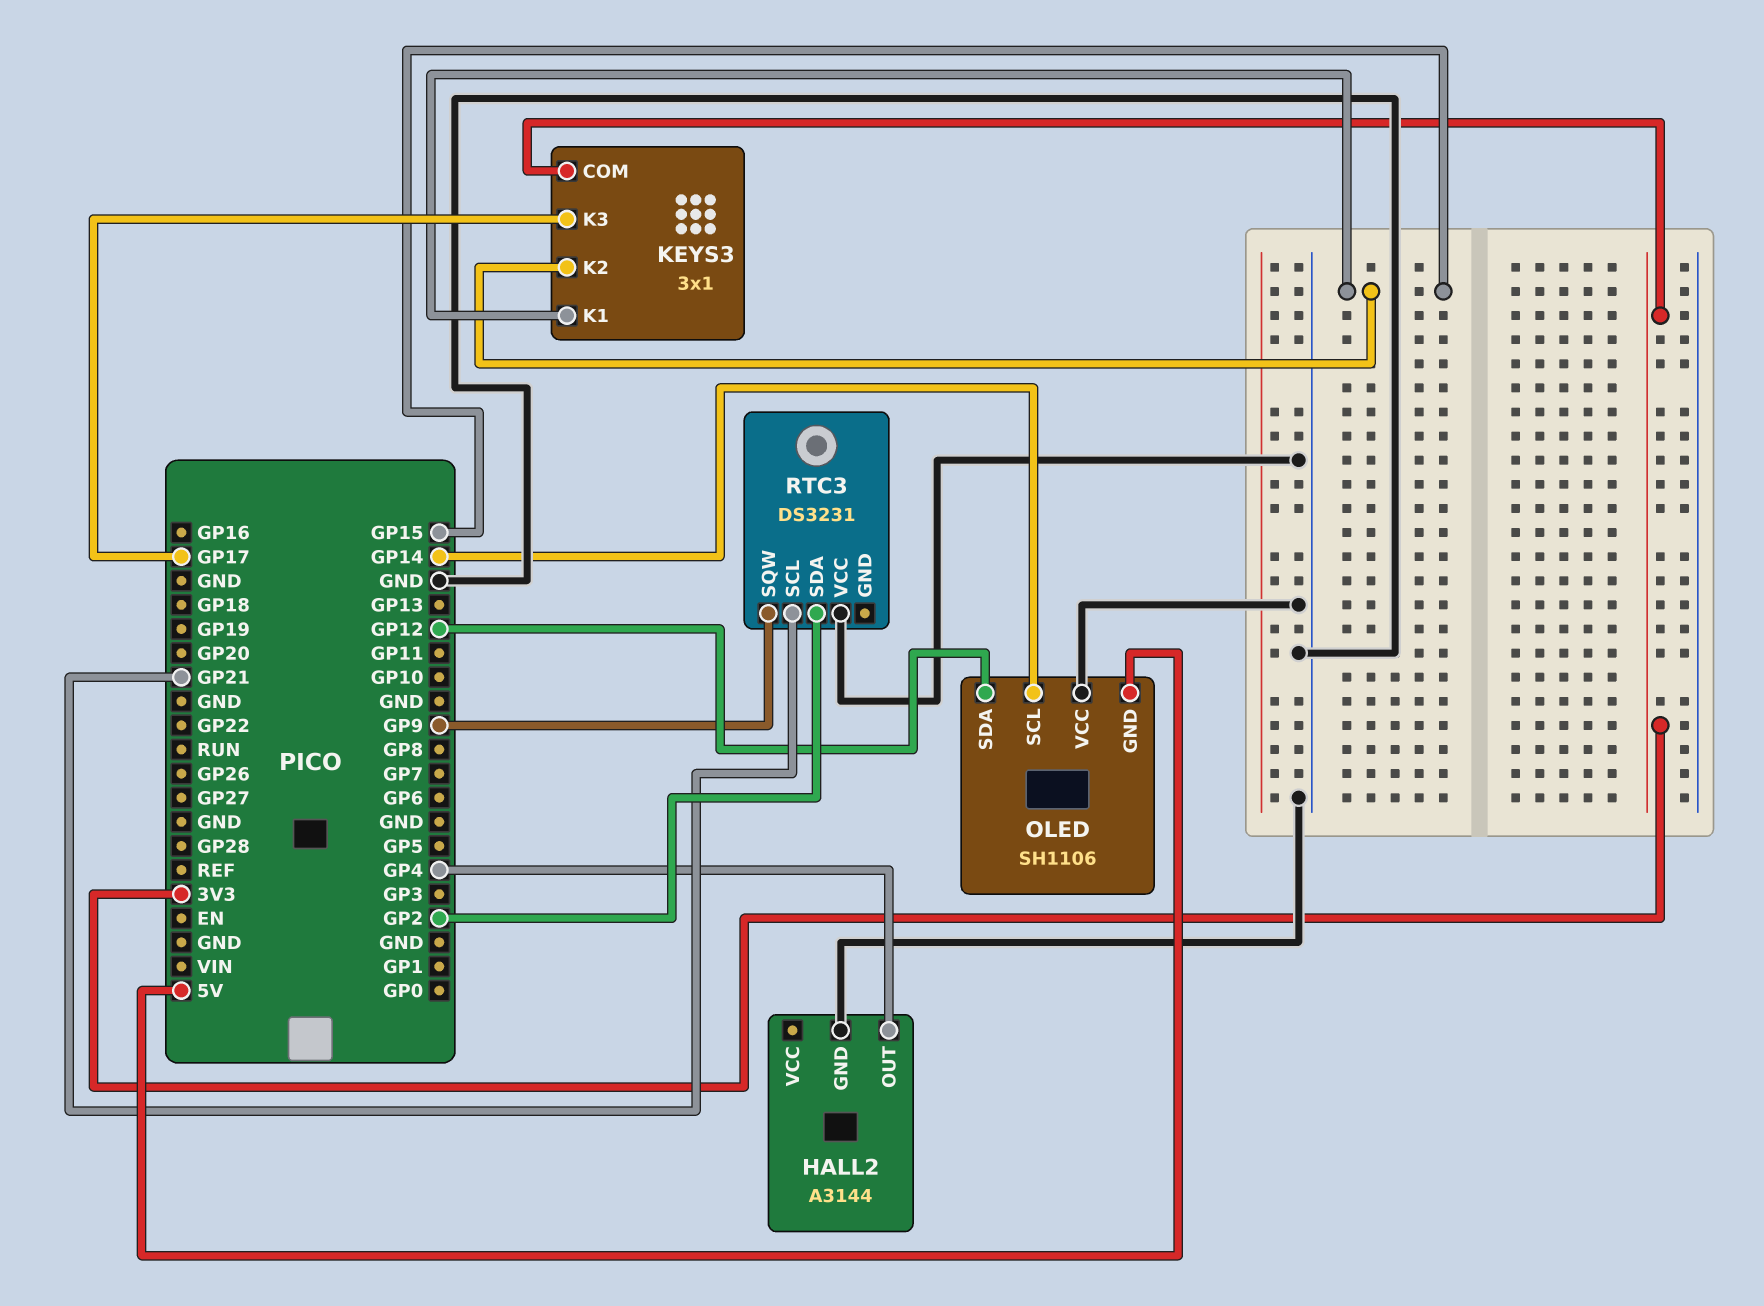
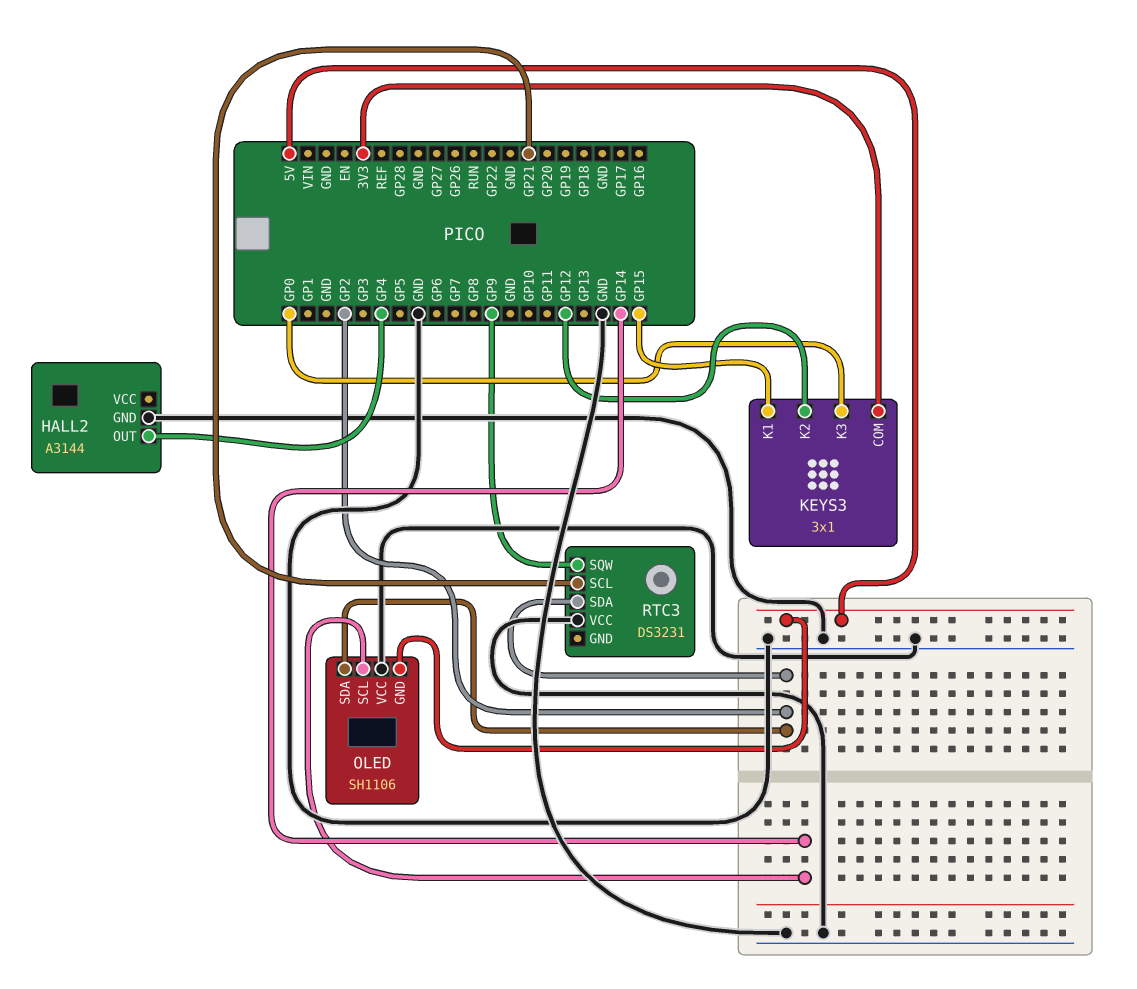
KEYS3 pin K2: GP15 -> GP12
KEYS3 pin K3: GP17 -> GP0
OLED pin SDA: GP12 -> GP2

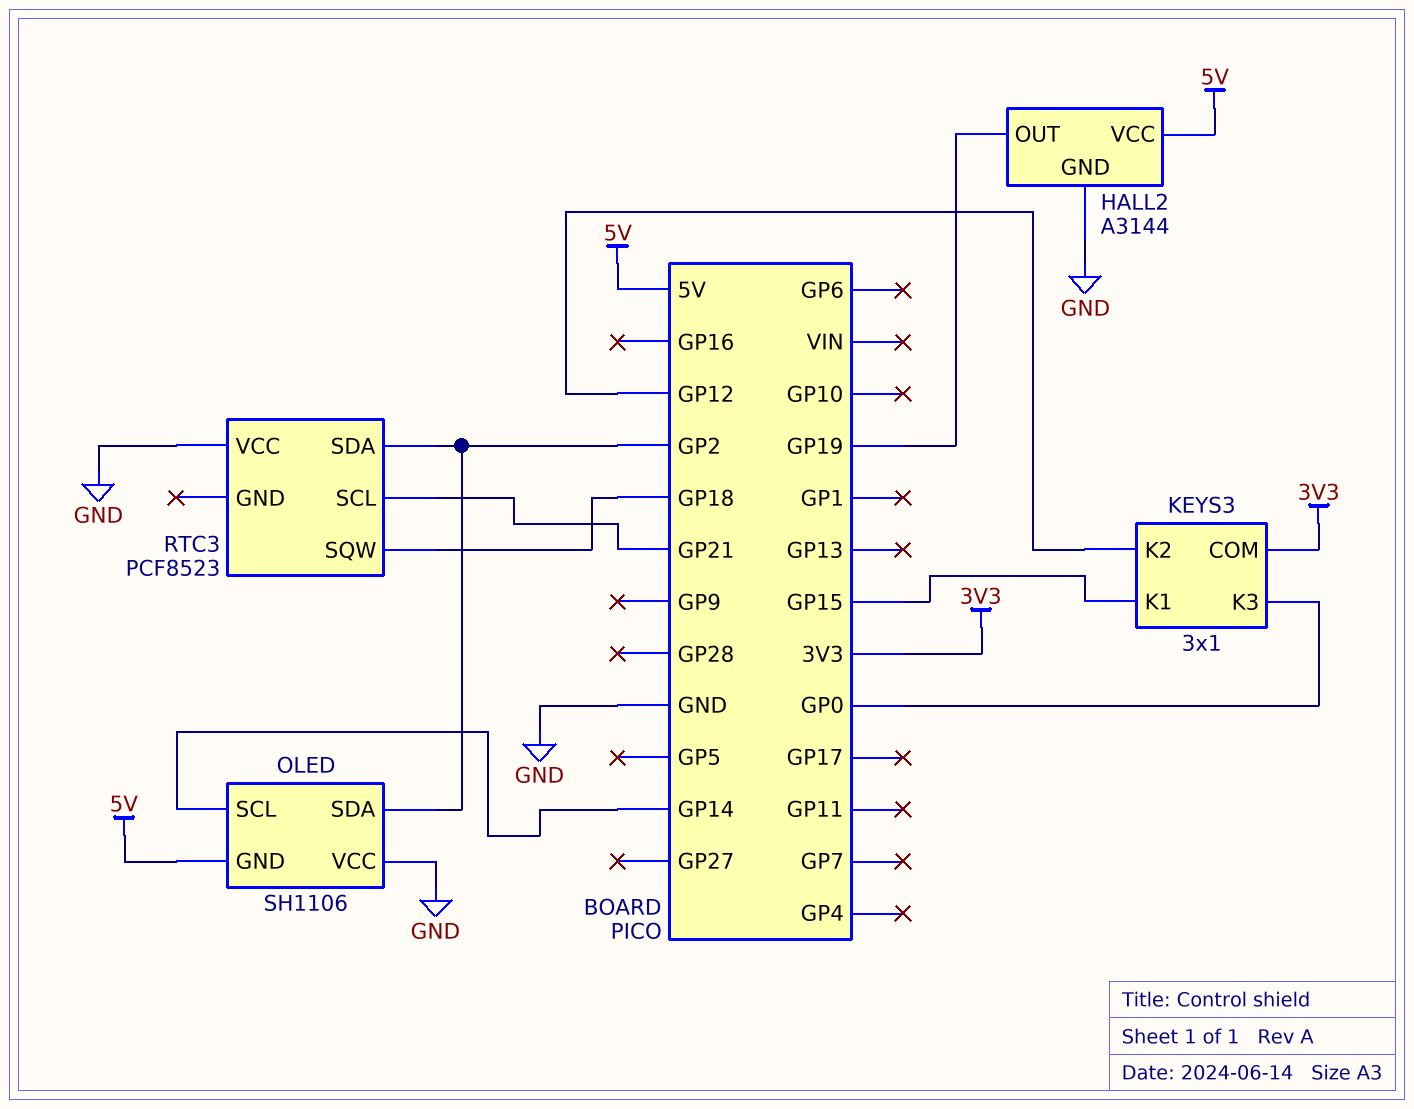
HALL2 pin OUT: GP4 -> GP19
HALL2 pin VCC: none -> 5V
RTC3: DS3231 -> PCF8523
RTC3 pin SQW: GP9 -> GP18

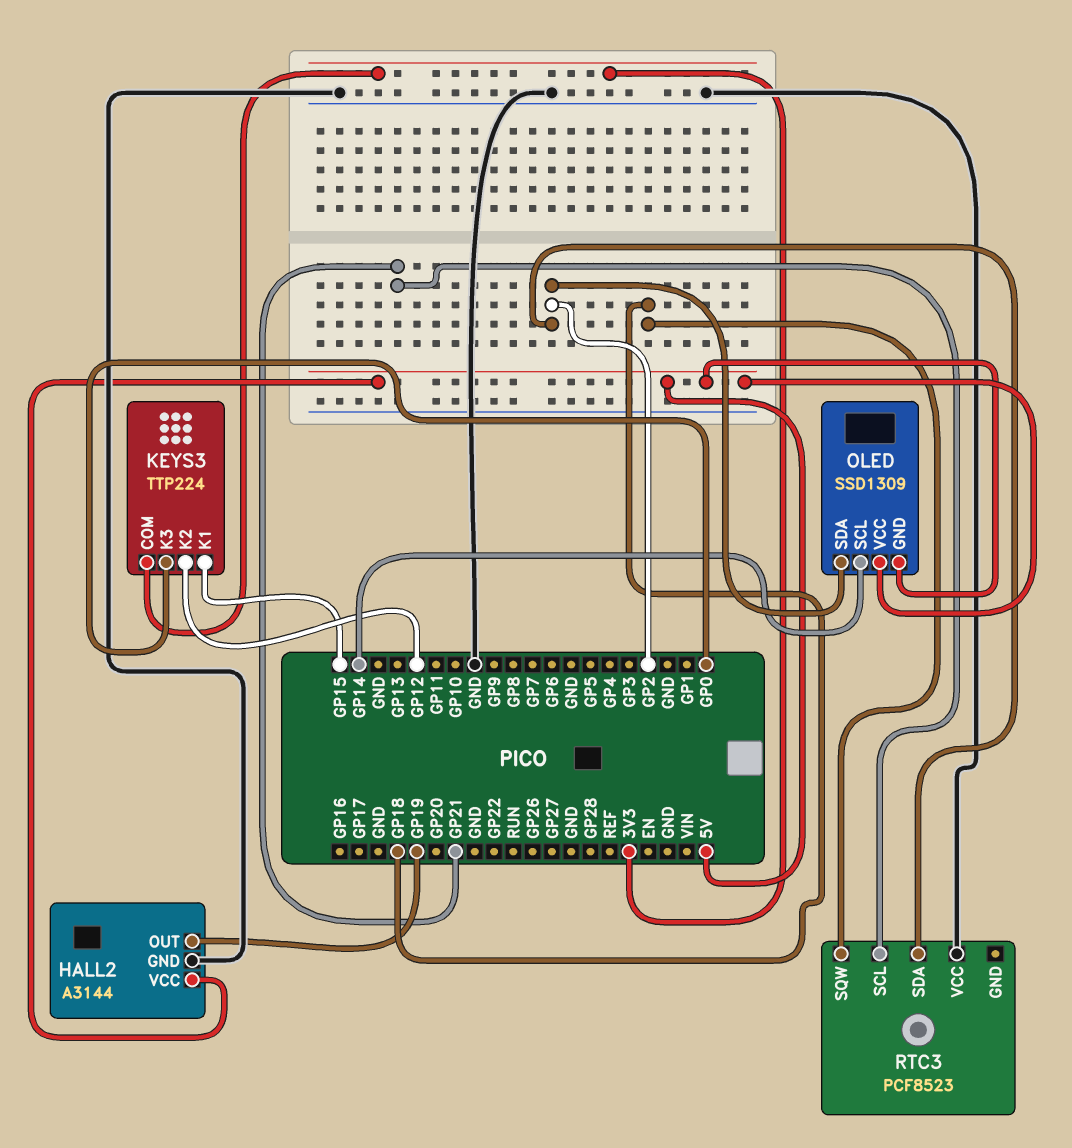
KEYS3: 3x1 -> TTP224
OLED: SH1106 -> SSD1309
OLED pin VCC: GND -> 5V

